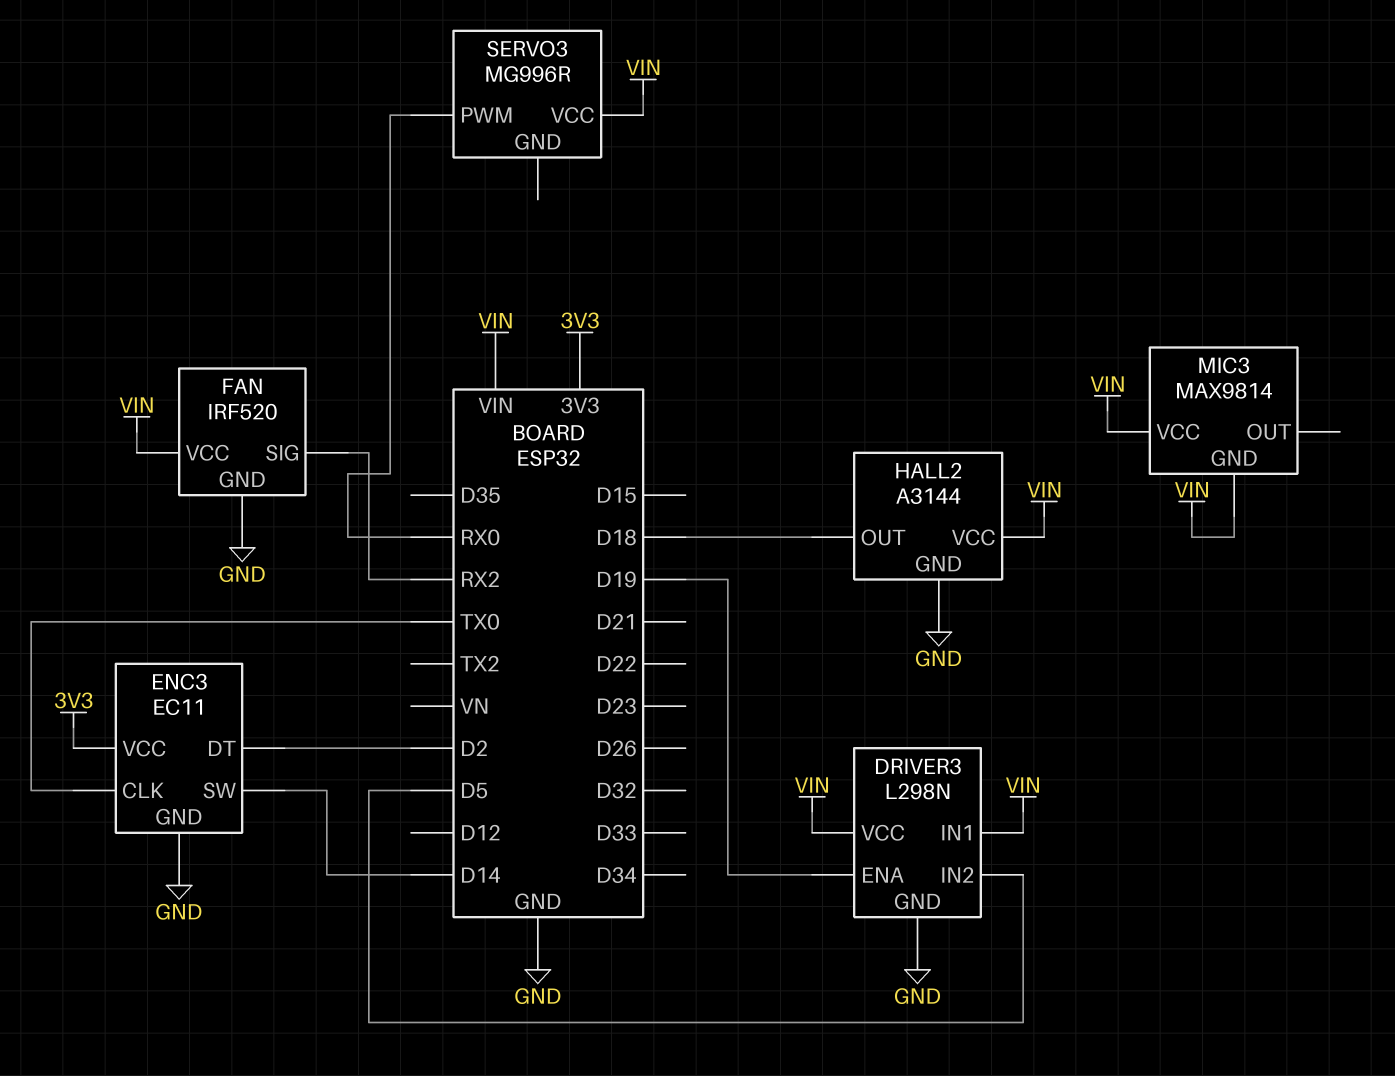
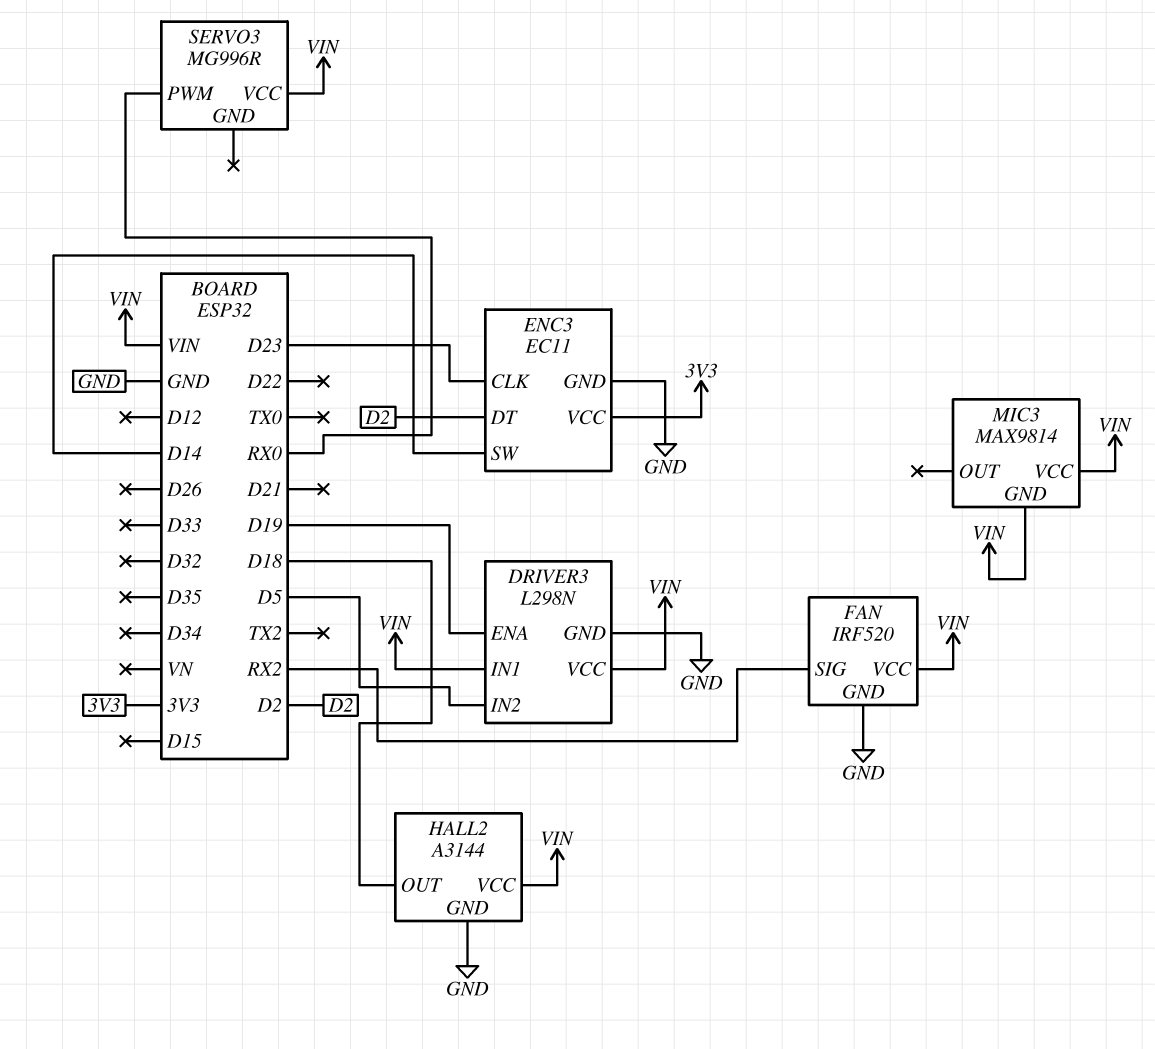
ENC3 pin CLK: TX0 -> D23

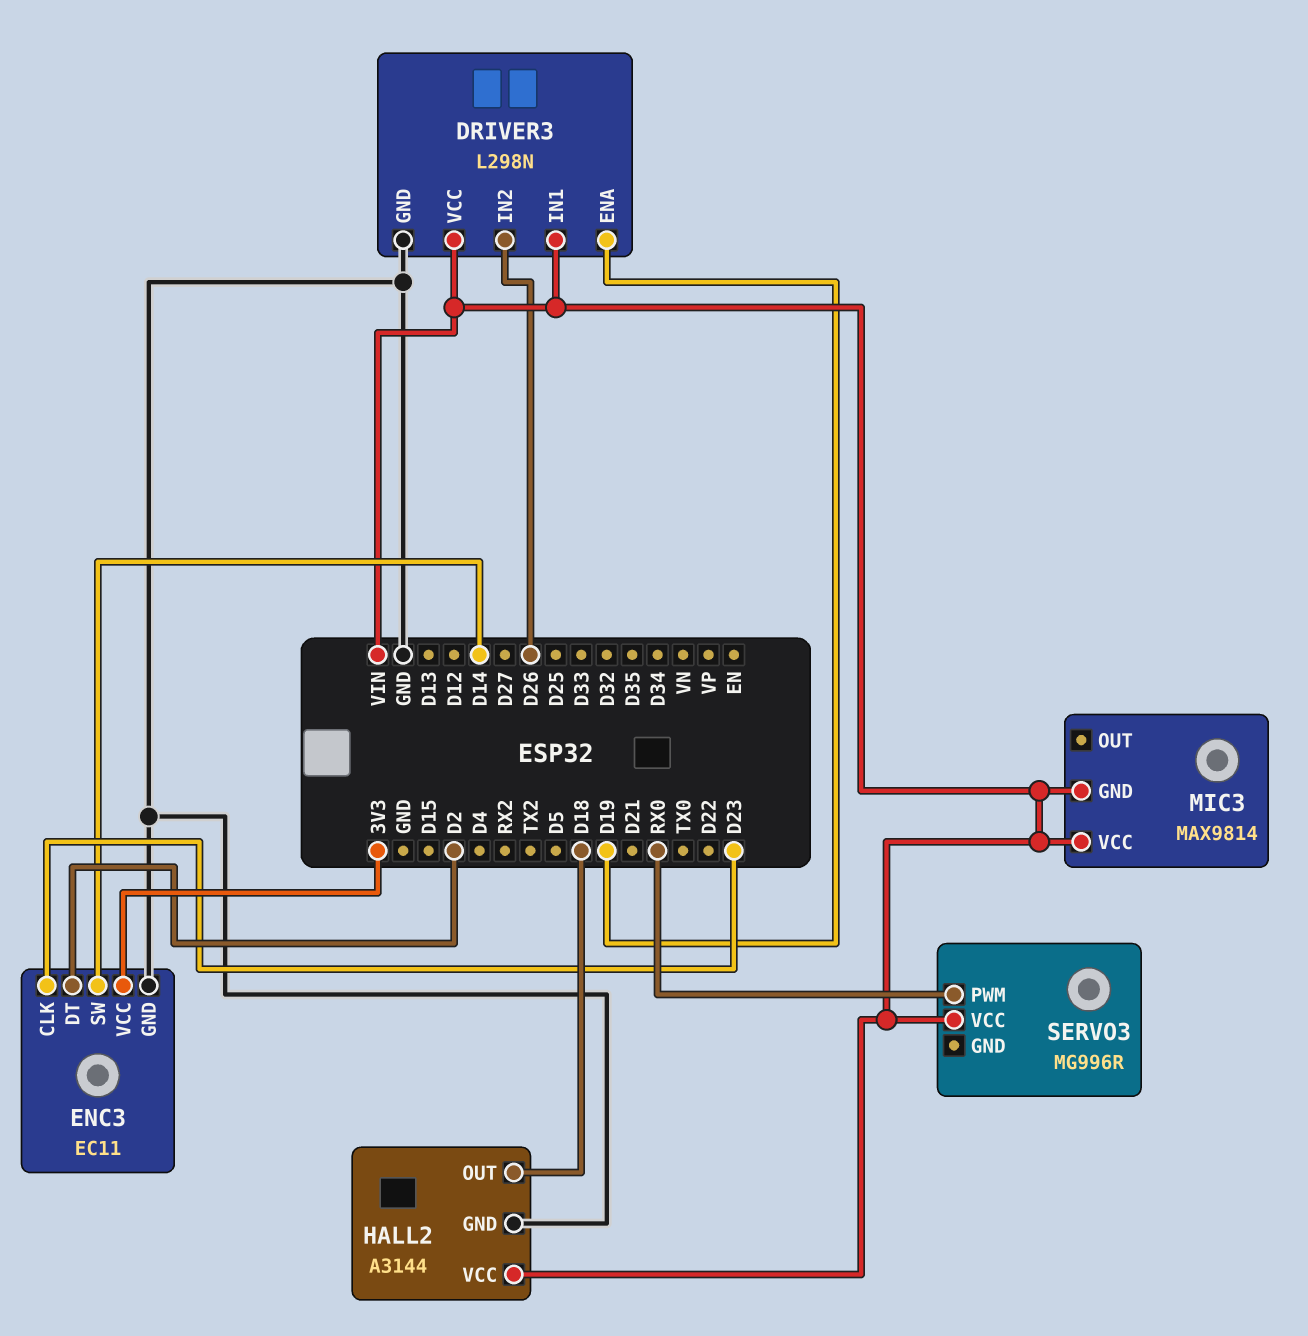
DRIVER3 pin IN2: D5 -> D26
FAN: IRF520 -> none
FAN pin GND: GND -> none
FAN pin SIG: RX2 -> none
FAN pin VCC: VIN -> none

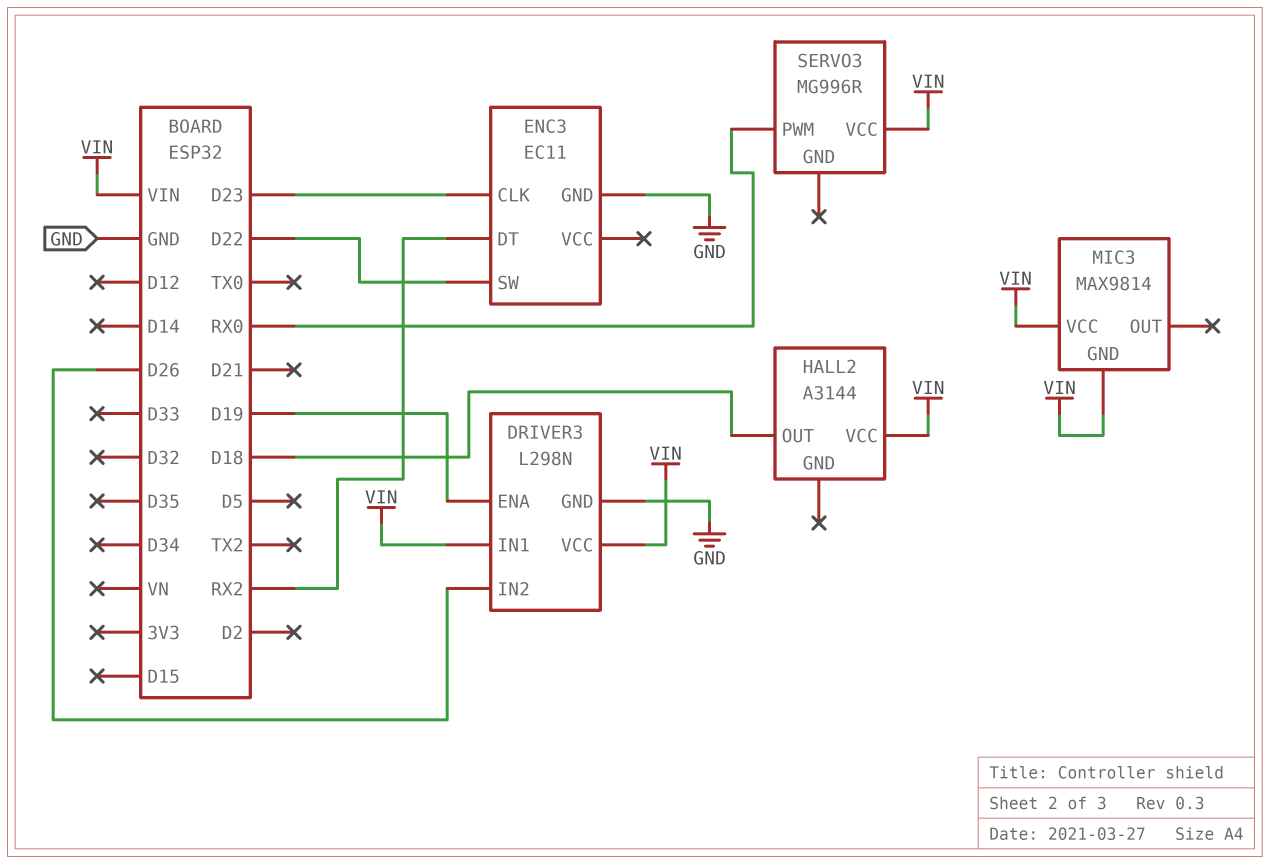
ENC3 pin DT: D2 -> RX2
ENC3 pin SW: D14 -> D22
ENC3 pin VCC: 3V3 -> none
HALL2 pin GND: GND -> none

